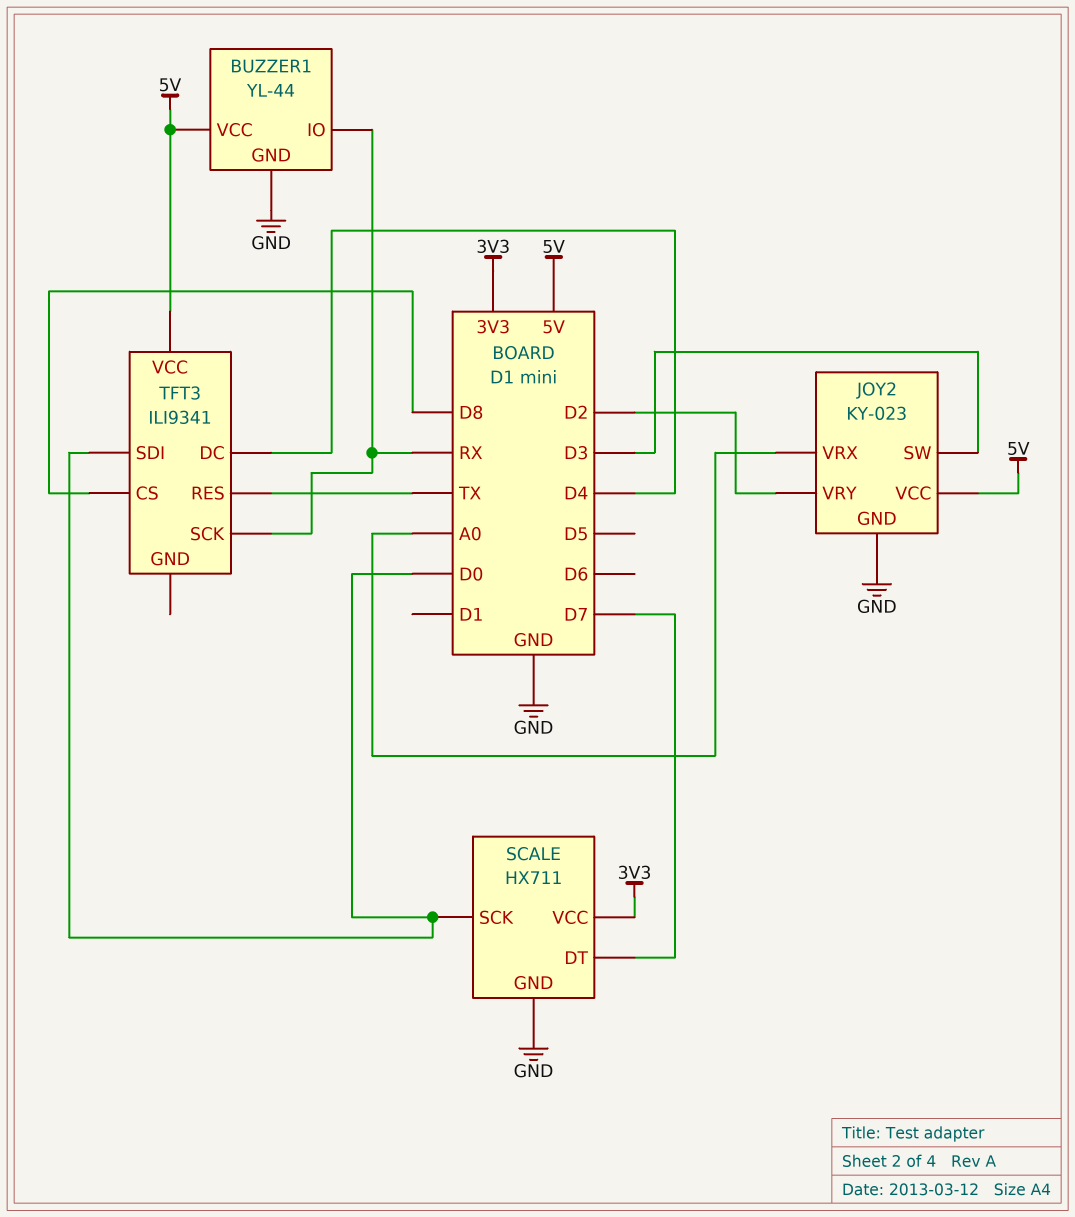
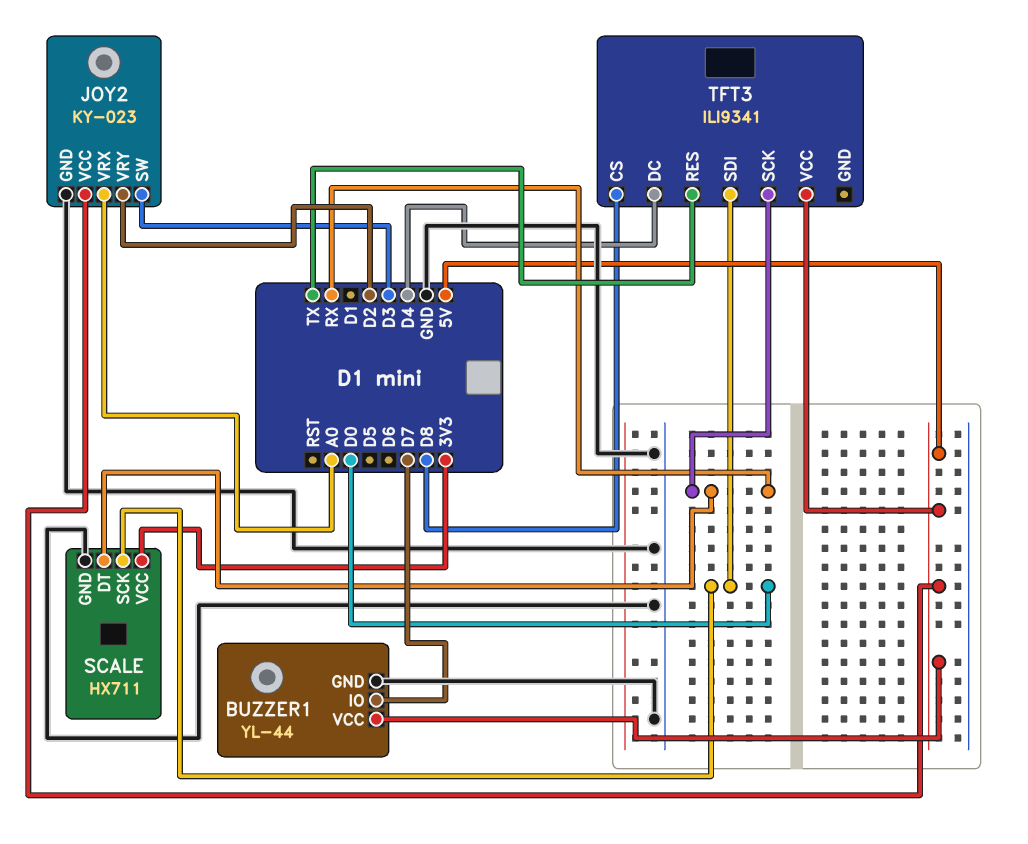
BUZZER1 pin IO: RX -> D7
SCALE pin DT: D7 -> RX

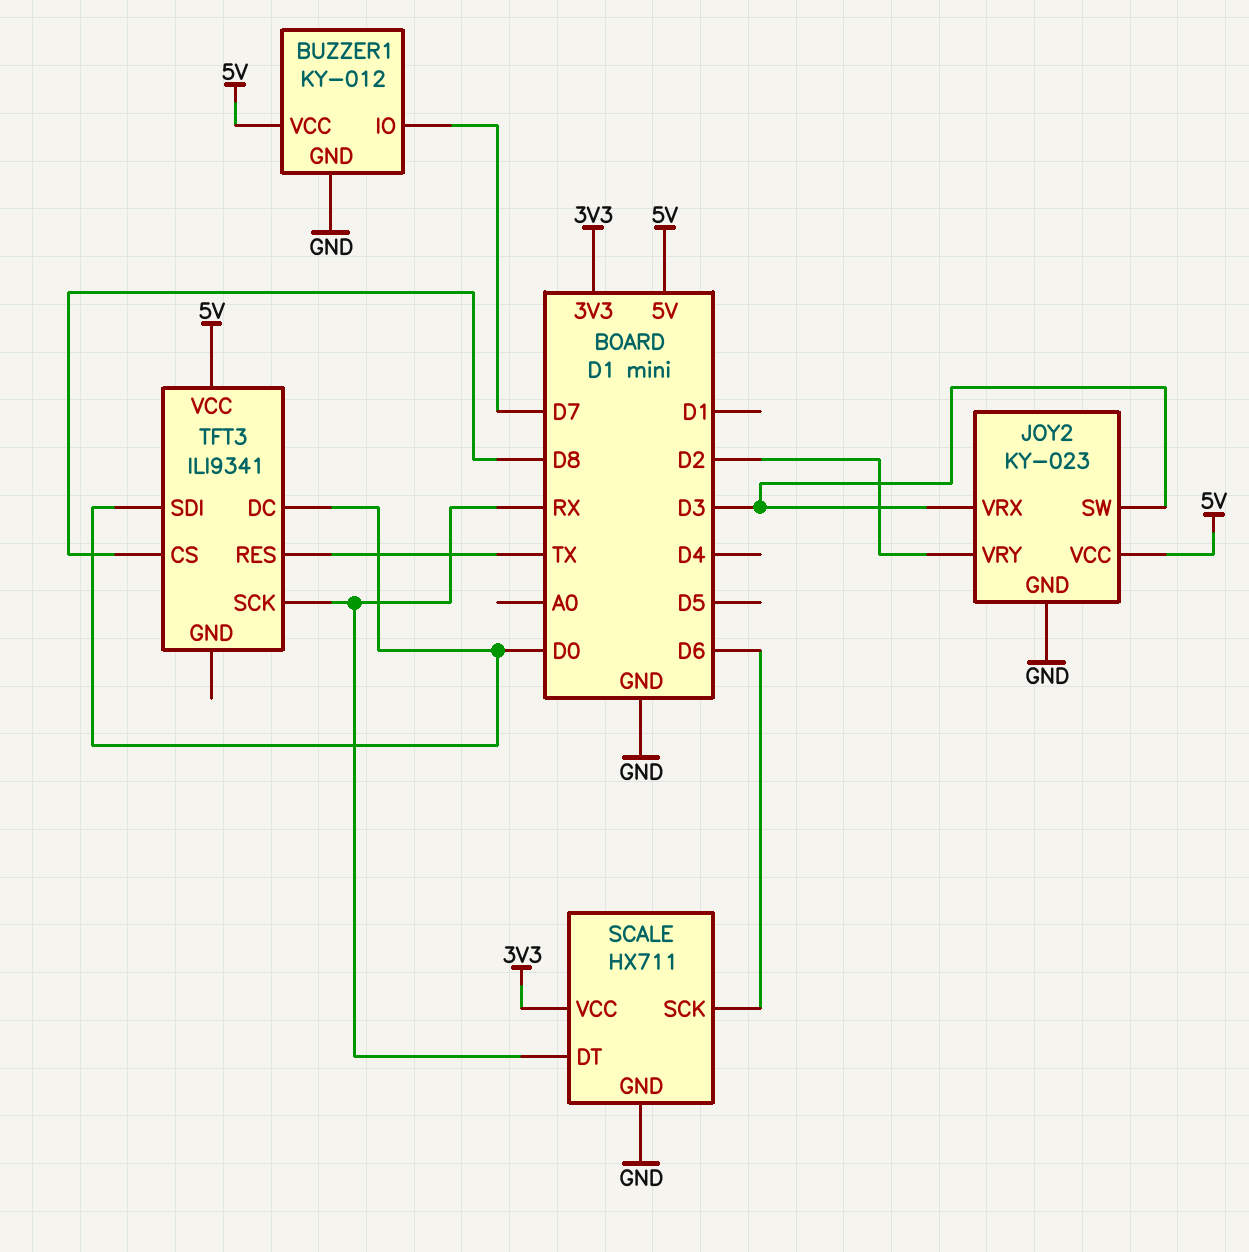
BUZZER1: YL-44 -> KY-012
JOY2 pin VRX: A0 -> D3
SCALE pin SCK: D0 -> D6
TFT3 pin DC: D4 -> D0

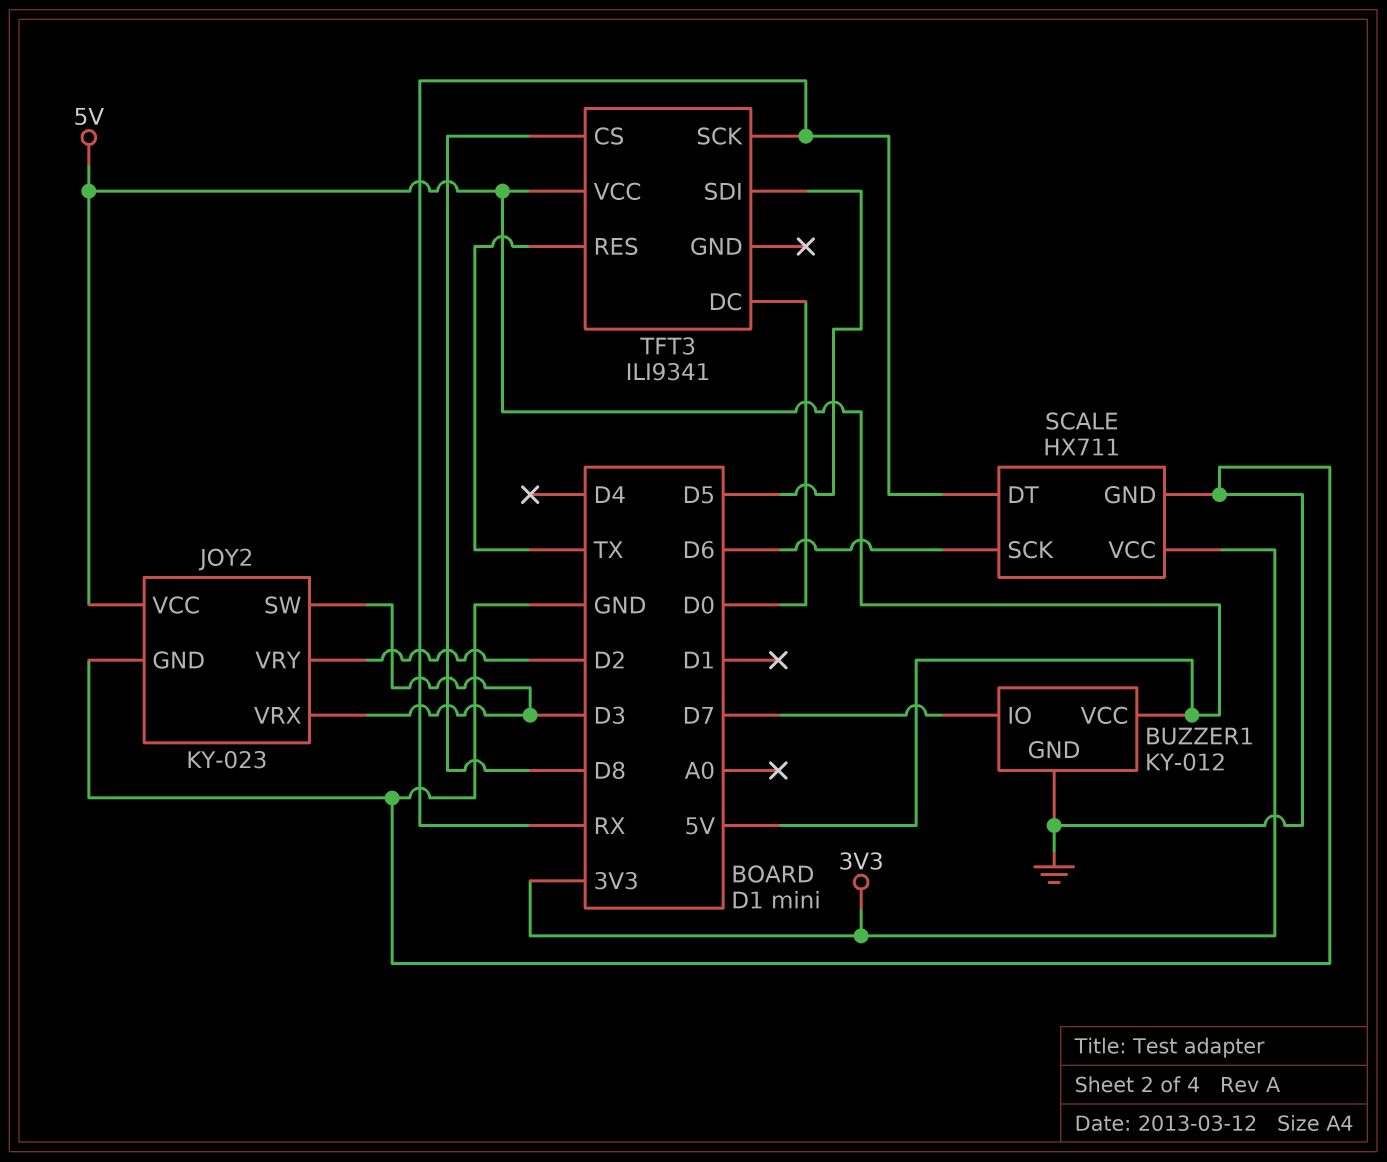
TFT3 pin SDI: D0 -> D5

